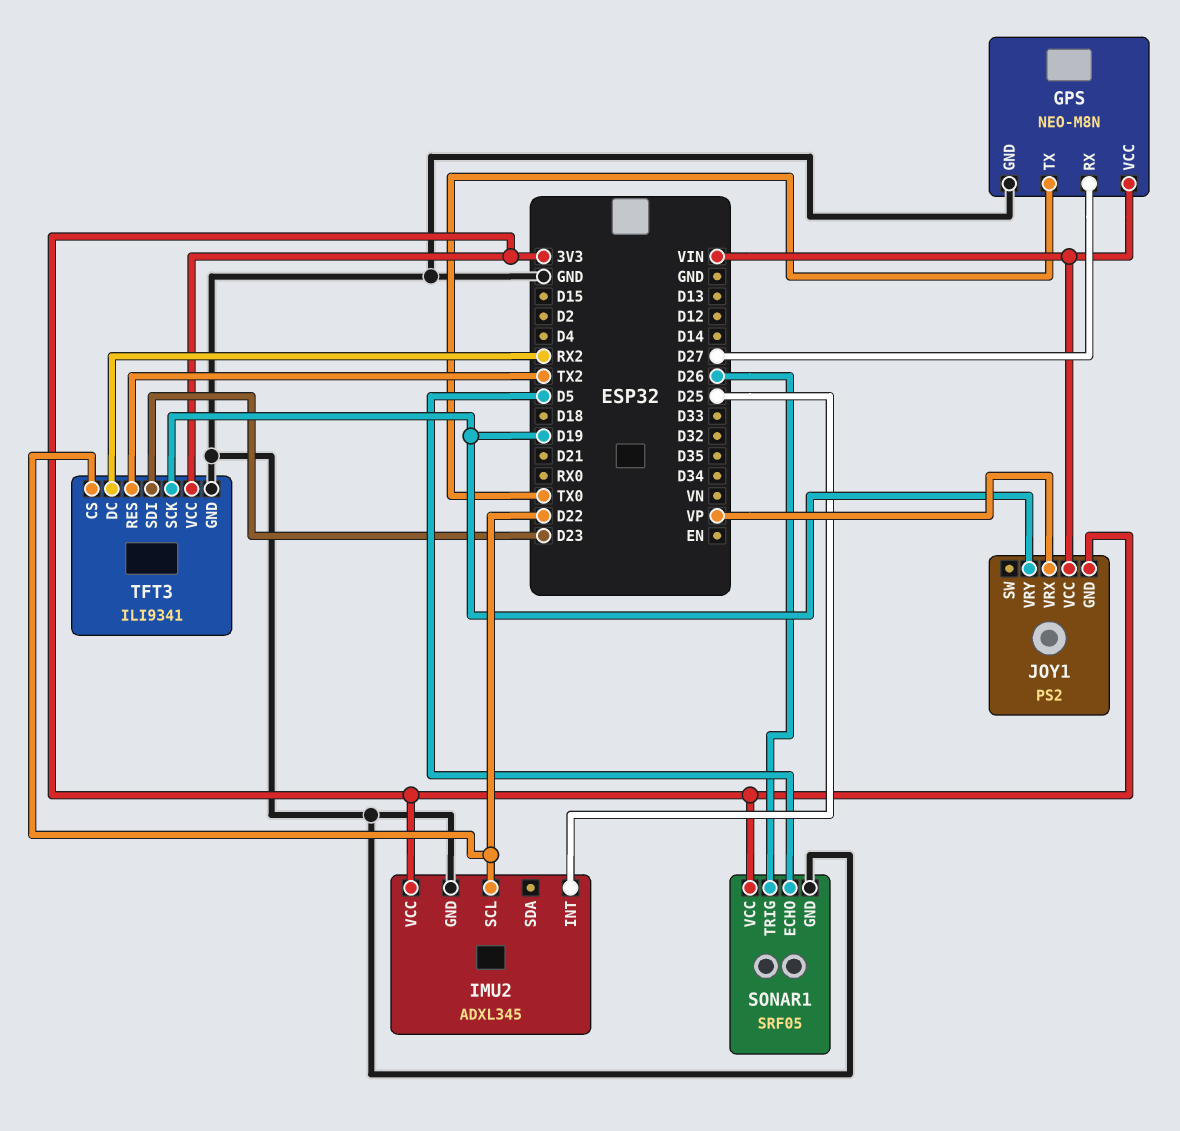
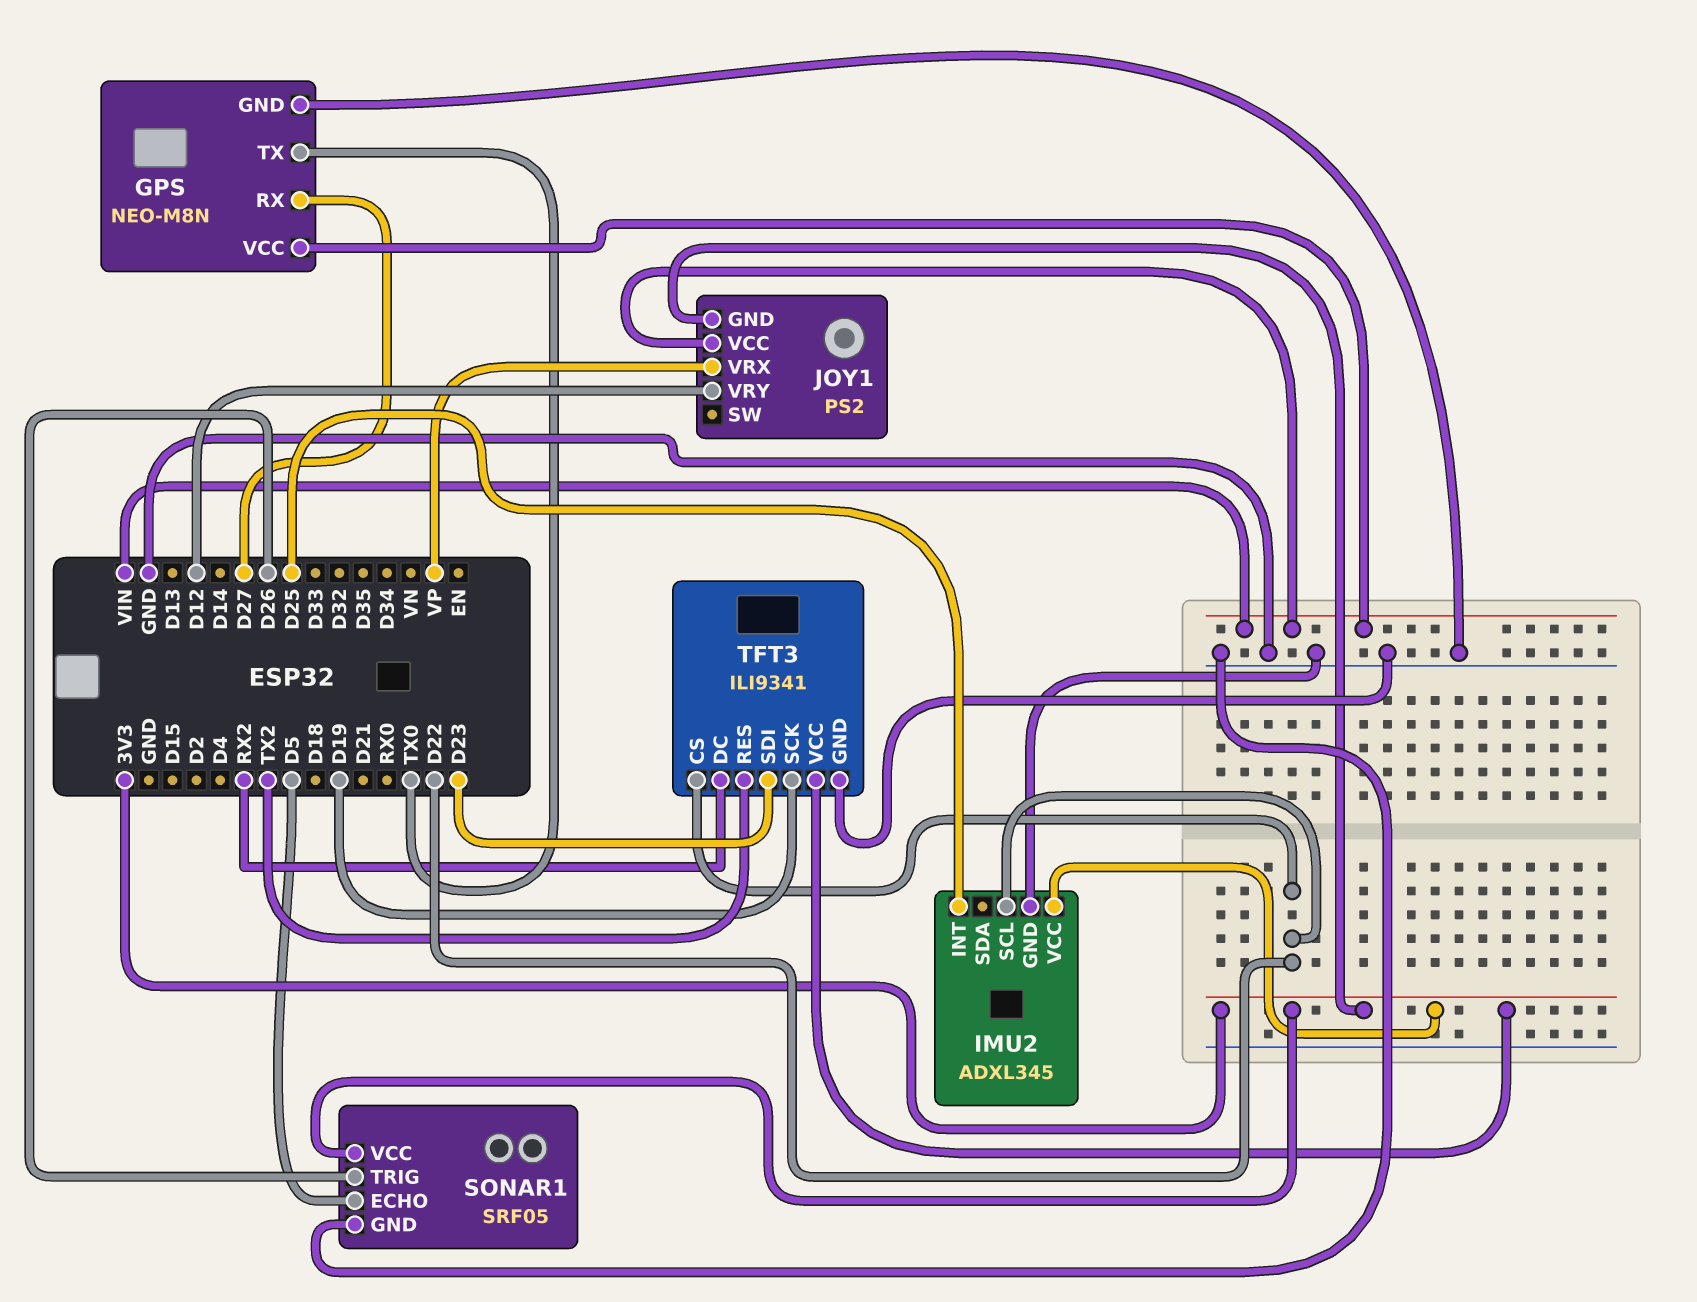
JOY1 pin VRY: D19 -> D12

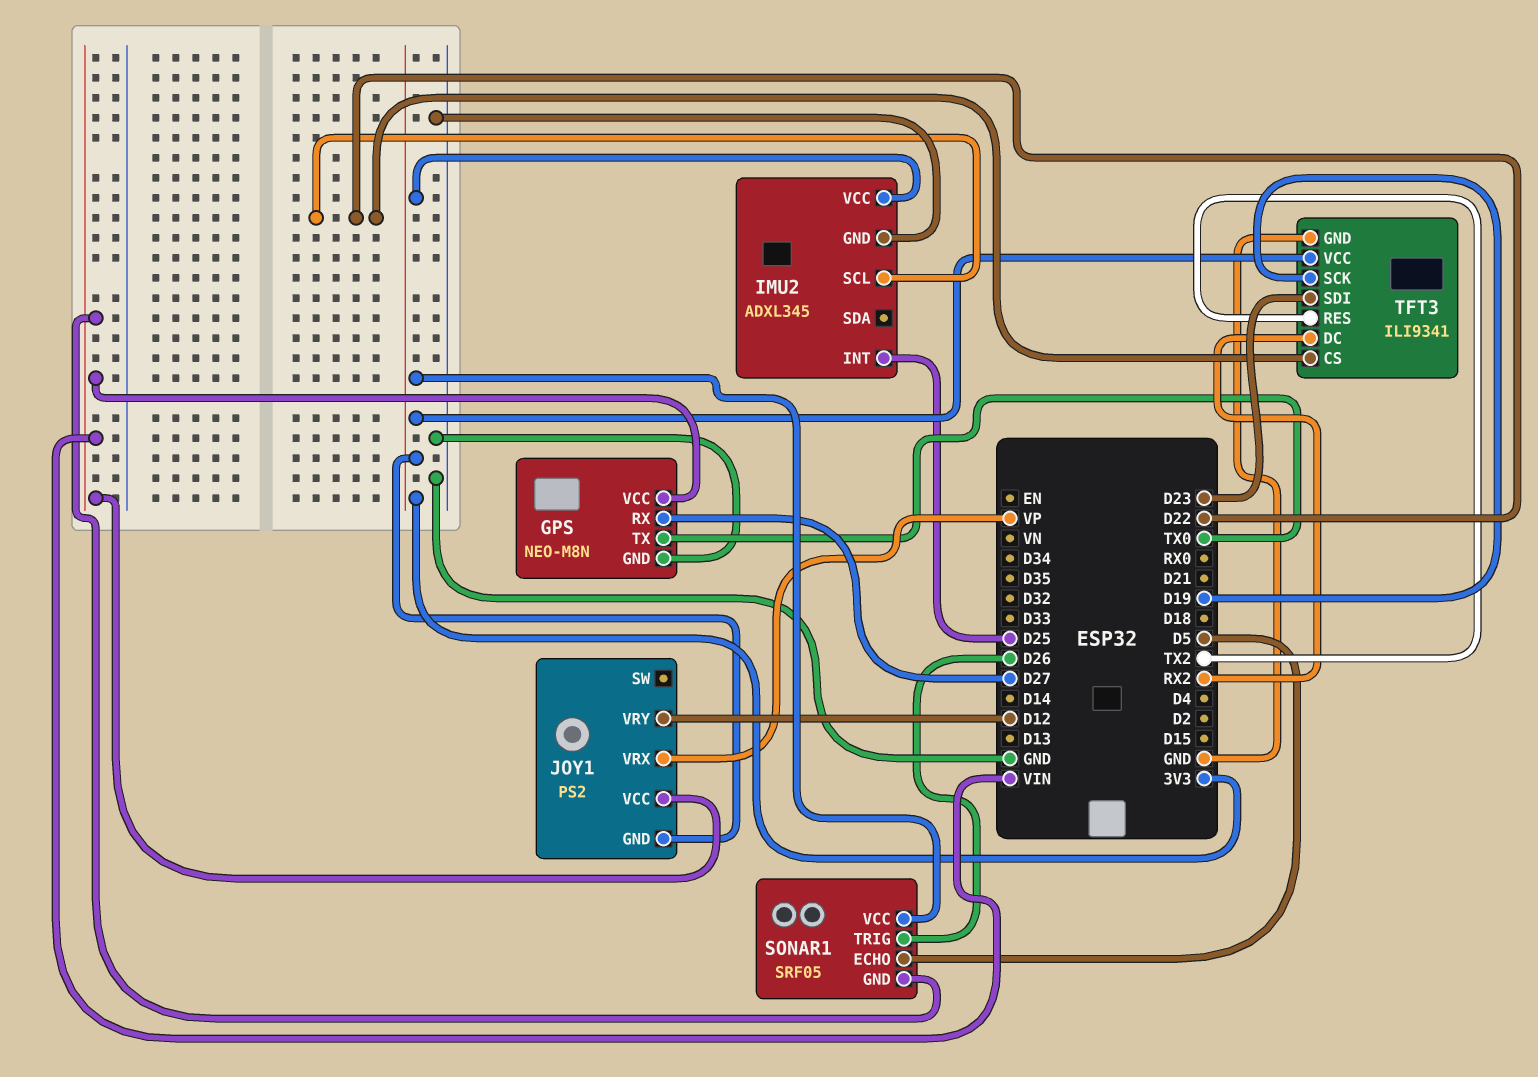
SONAR1 pin GND: GND -> VIN

